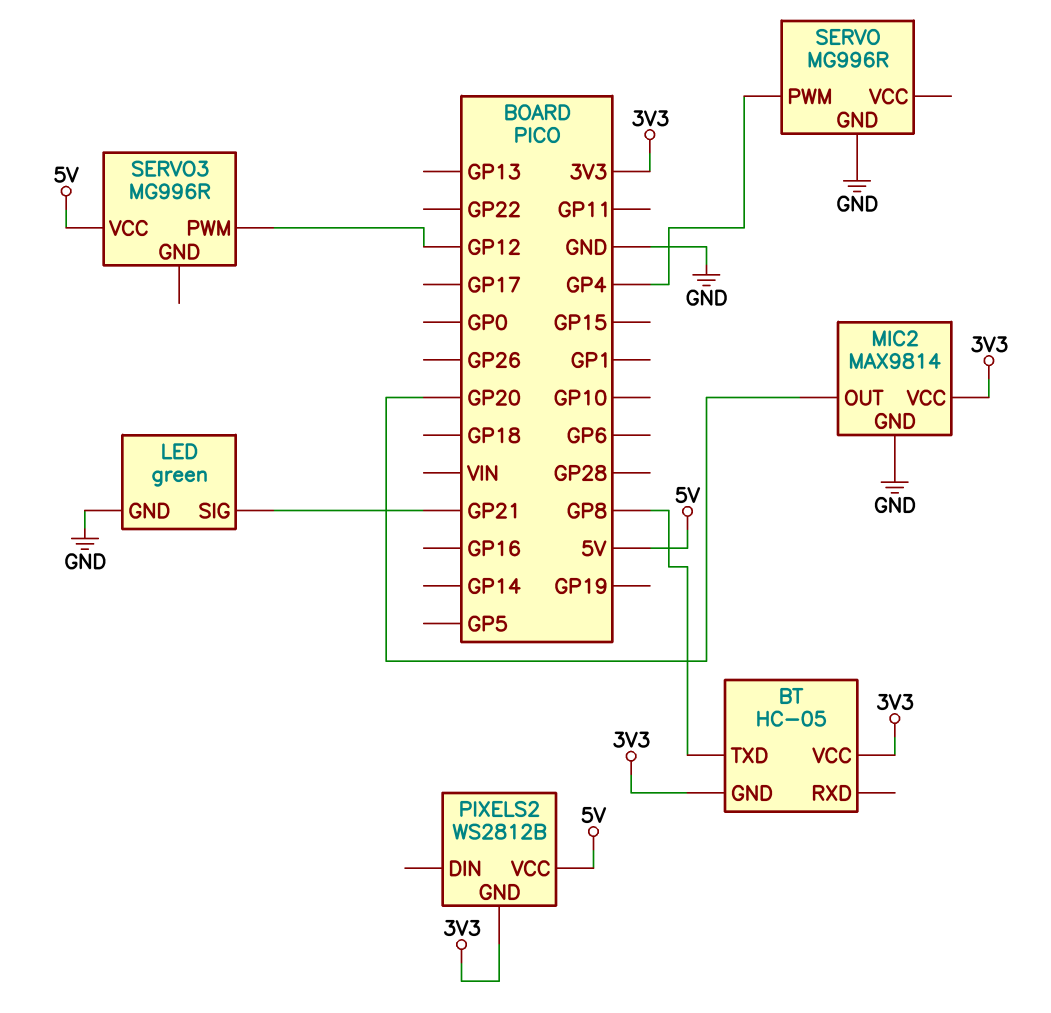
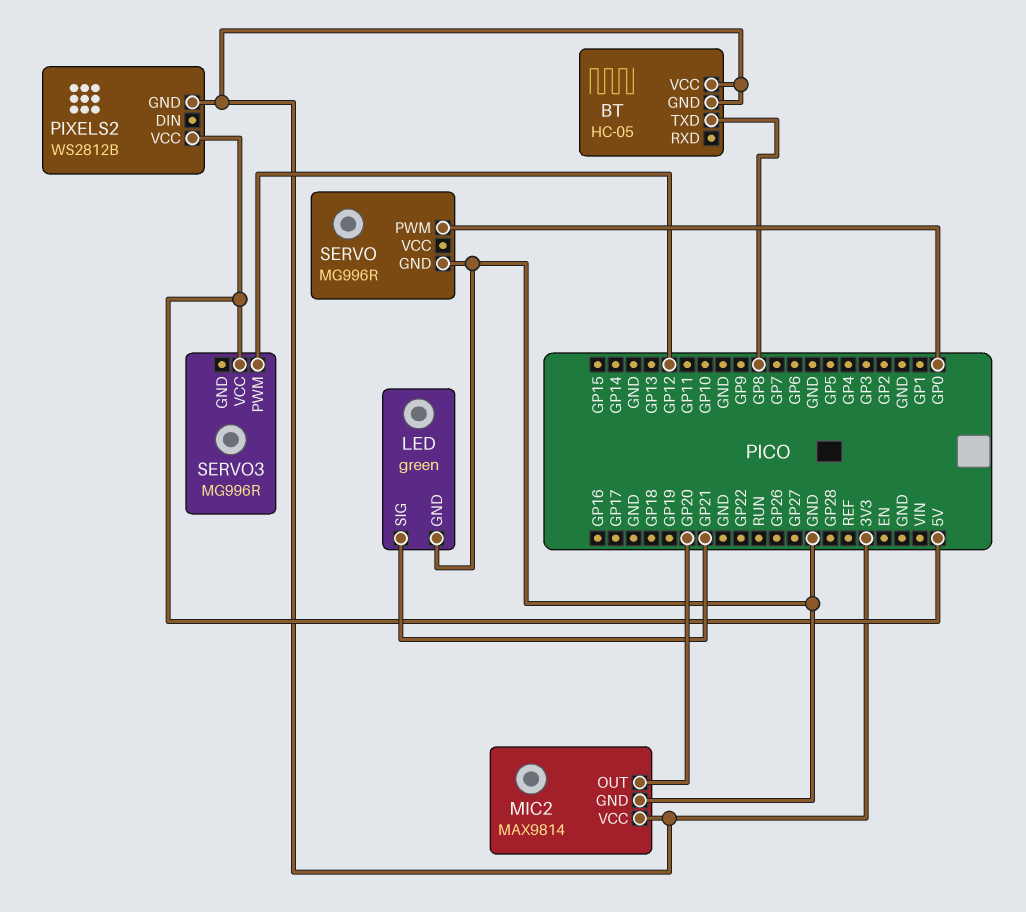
SERVO pin PWM: GP4 -> GP0

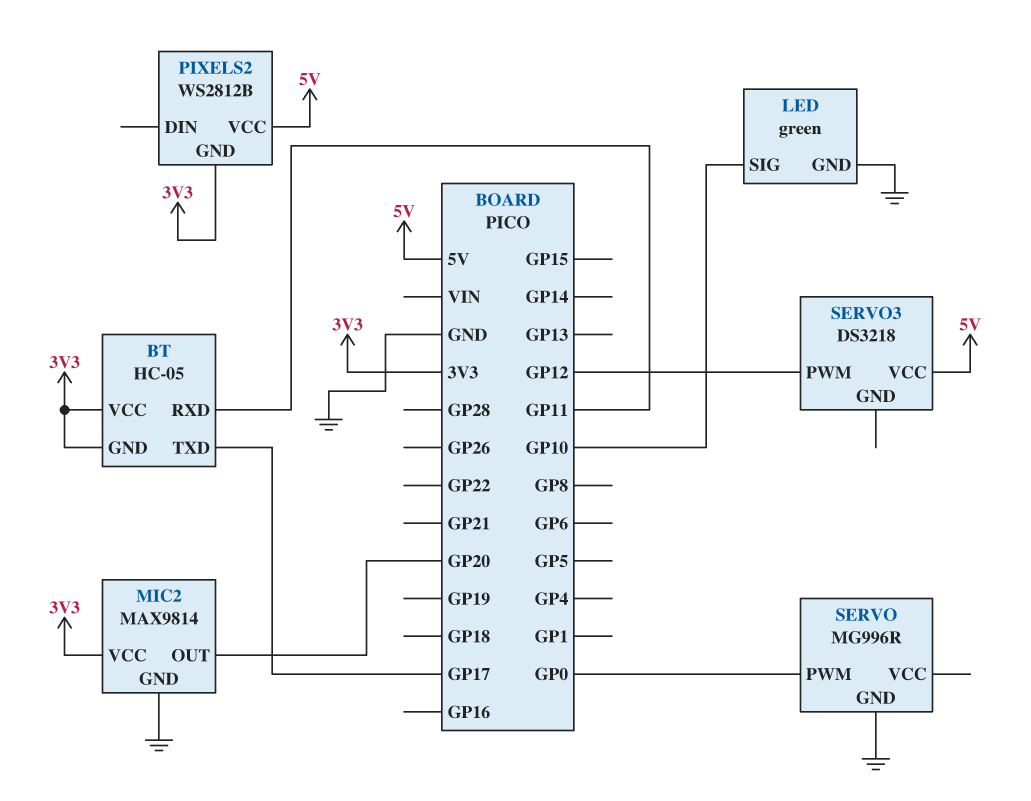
BT pin RXD: none -> GP11
BT pin TXD: GP8 -> GP17
LED pin SIG: GP21 -> GP10
SERVO3: MG996R -> DS3218

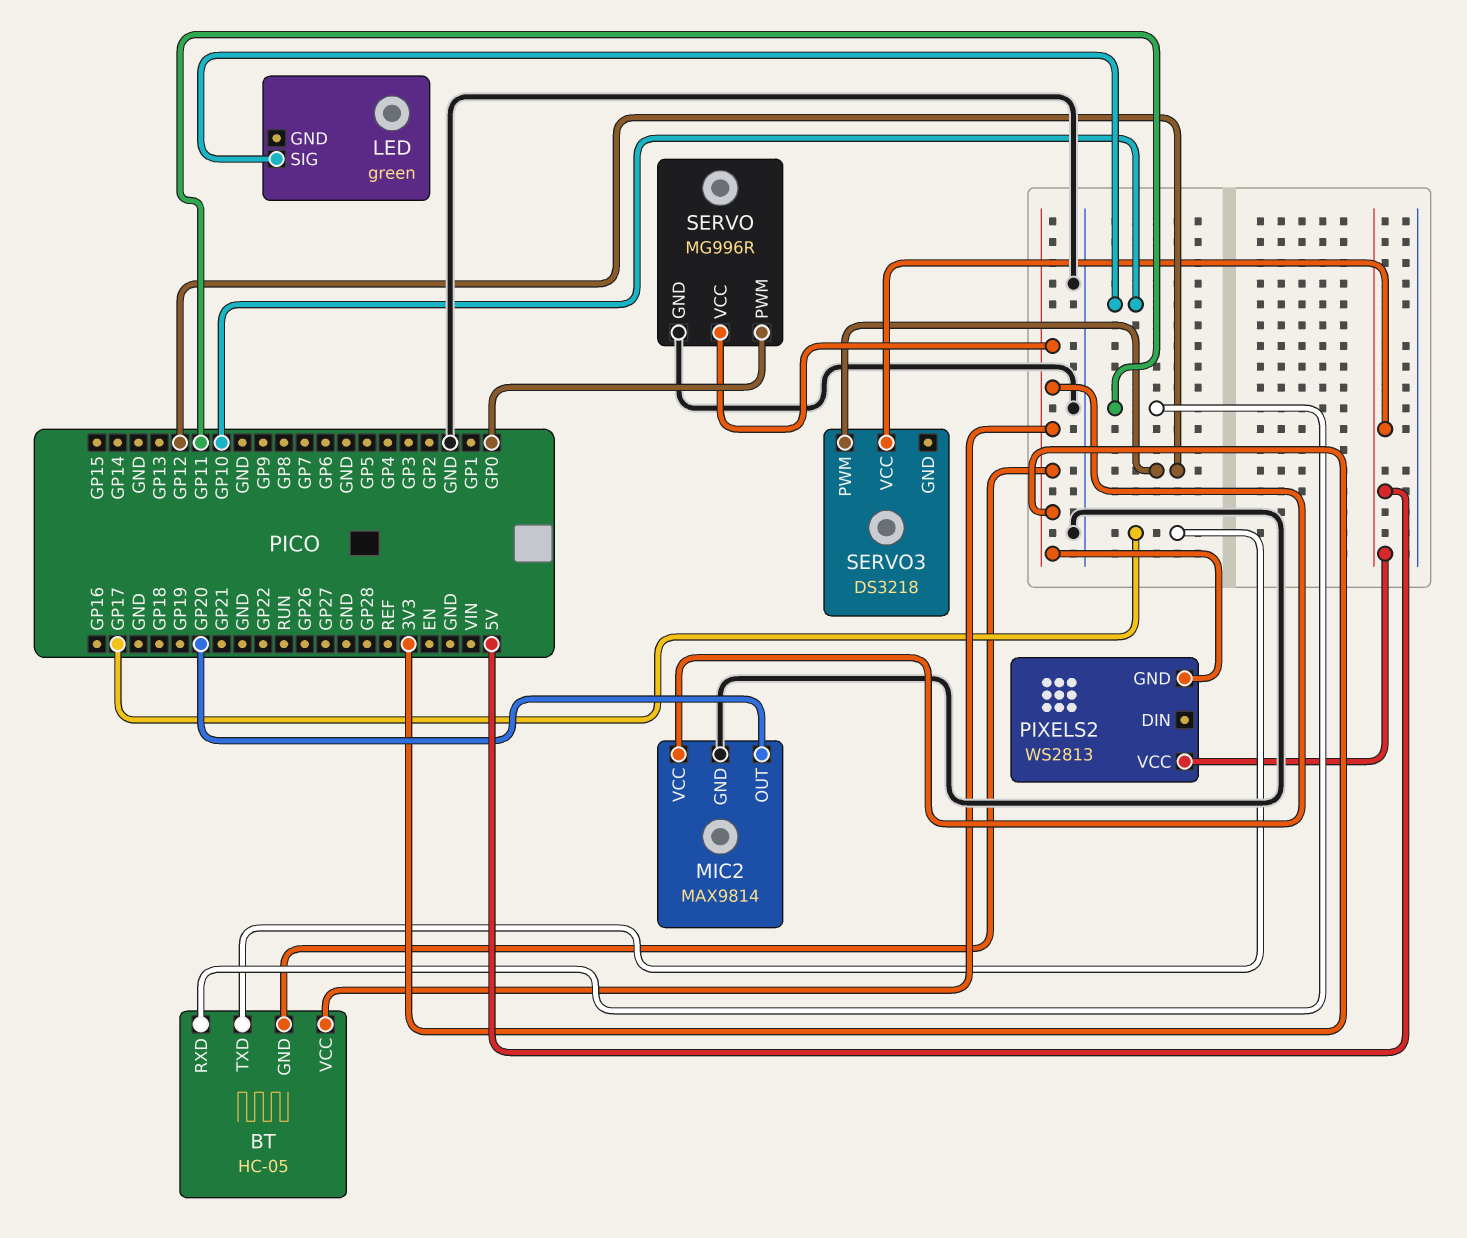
LED pin GND: GND -> none
PIXELS2: WS2812B -> WS2813
SERVO pin VCC: none -> 3V3

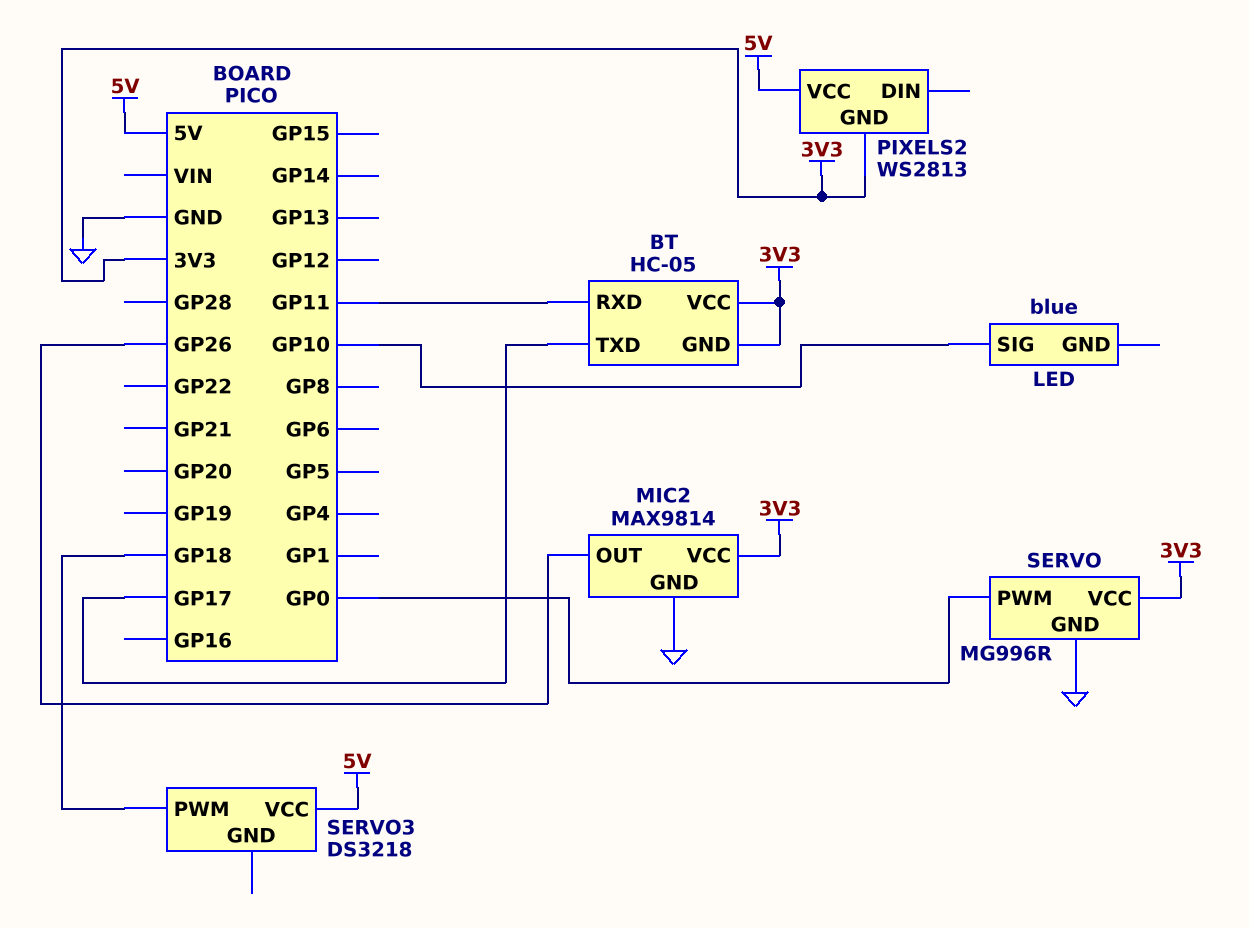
LED: green -> blue
MIC2 pin OUT: GP20 -> GP26
SERVO3 pin PWM: GP12 -> GP18

